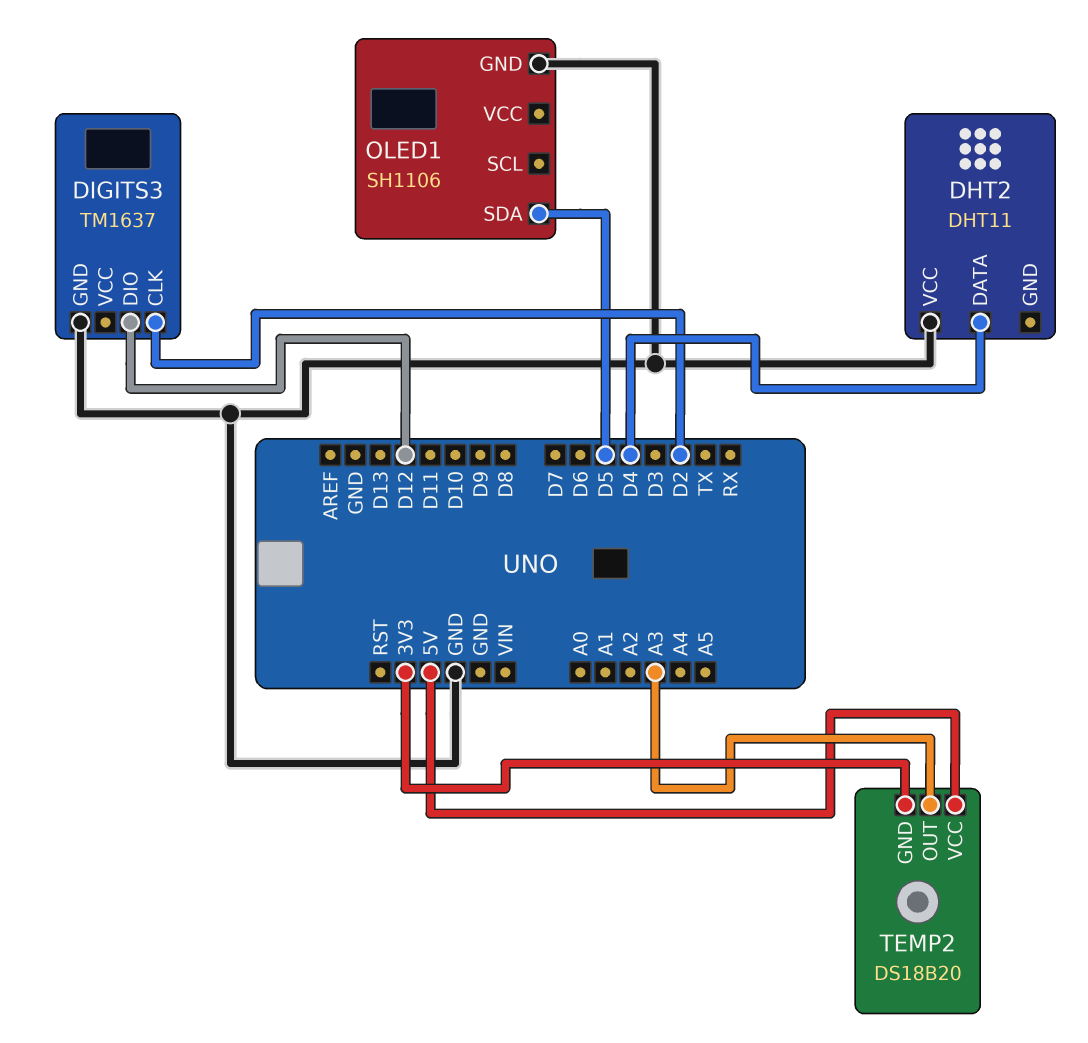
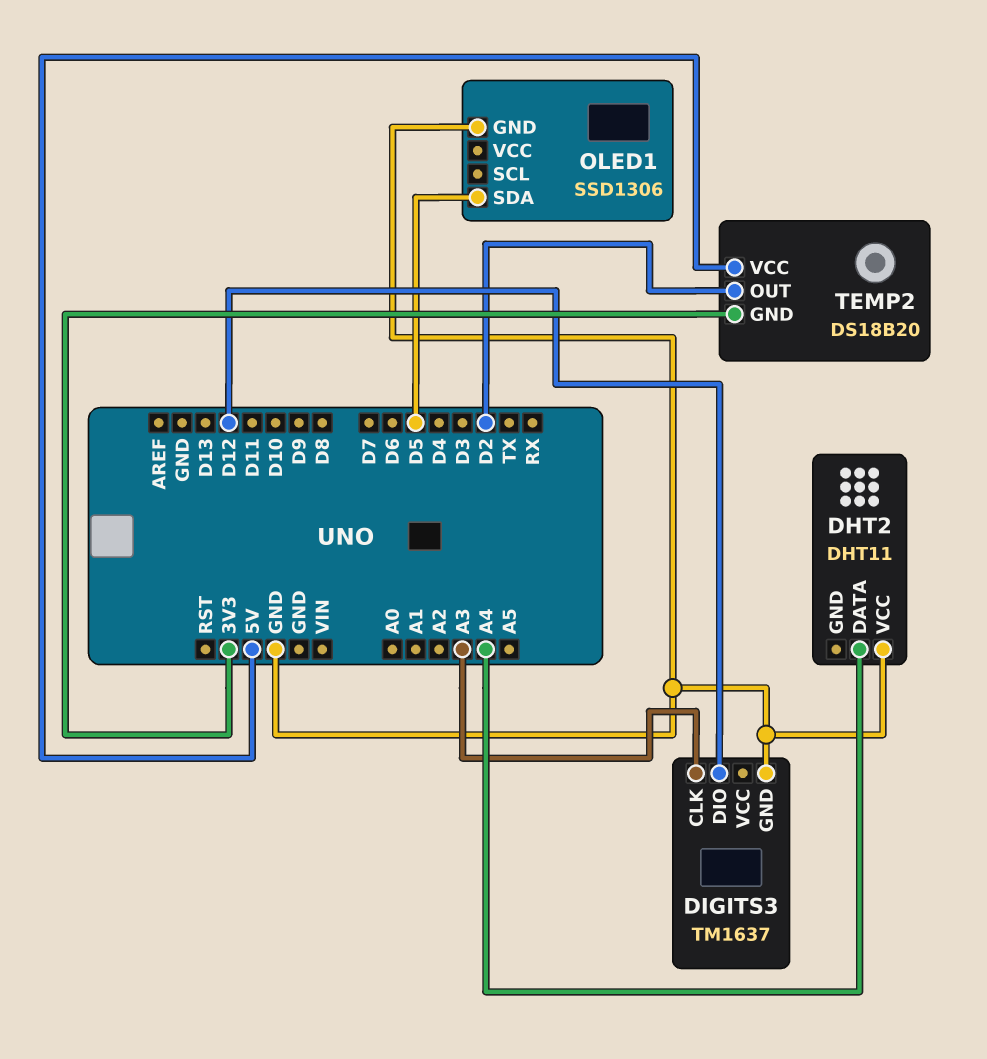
DHT2 pin DATA: D4 -> A4
DIGITS3 pin CLK: D2 -> A3
OLED1: SH1106 -> SSD1306
TEMP2 pin OUT: A3 -> D2

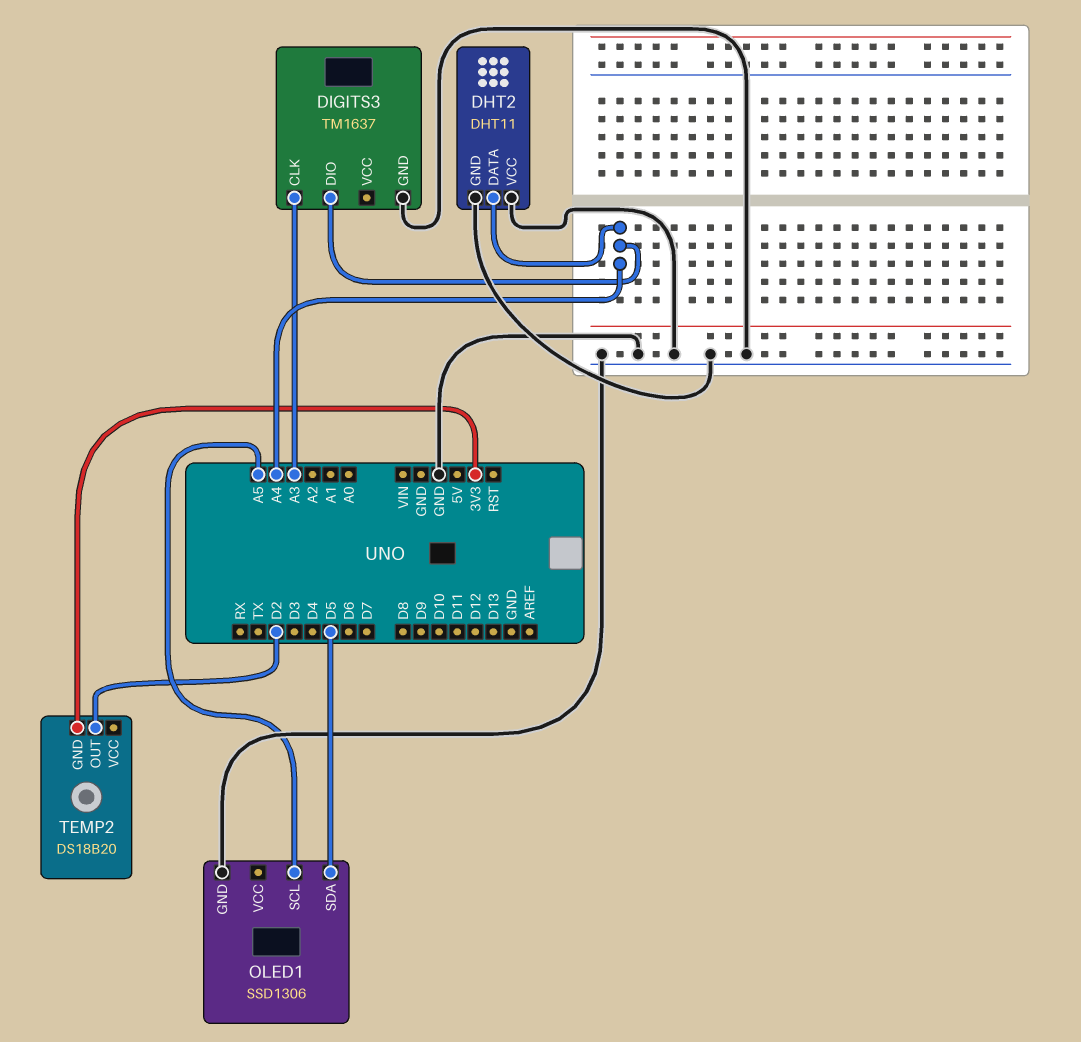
DHT2 pin GND: none -> GND
DIGITS3 pin DIO: D12 -> A4
OLED1 pin SCL: none -> A5
TEMP2 pin VCC: 5V -> none

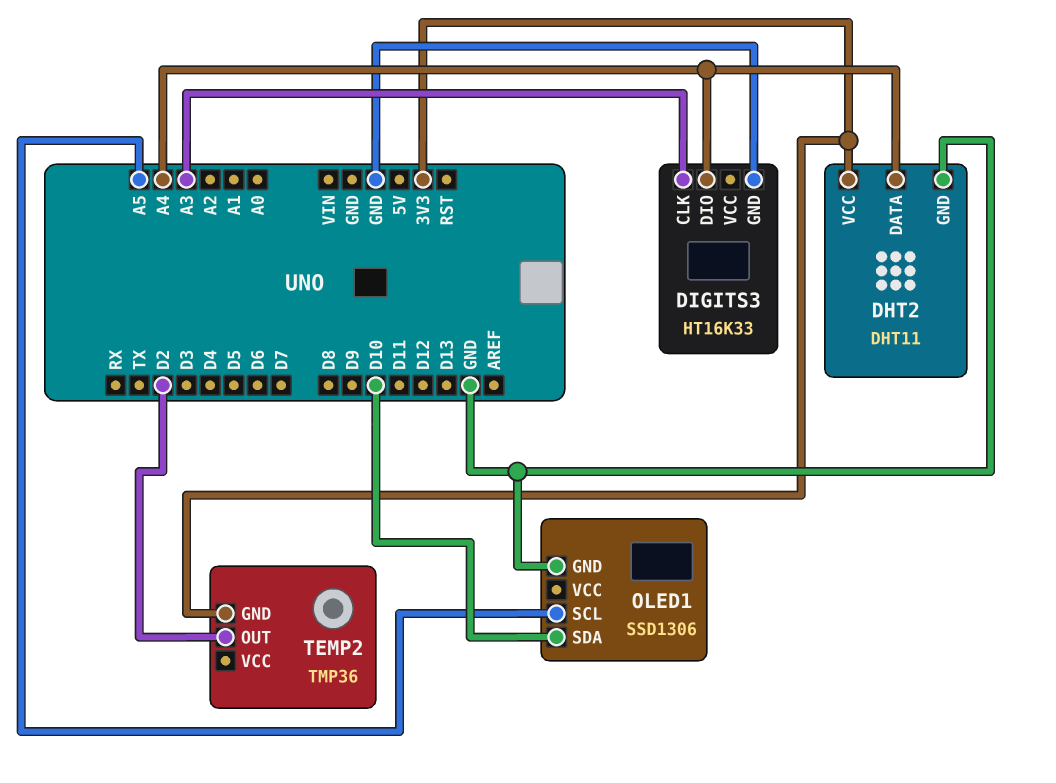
DHT2 pin VCC: GND -> 3V3
DIGITS3: TM1637 -> HT16K33
OLED1 pin SDA: D5 -> D10
TEMP2: DS18B20 -> TMP36

